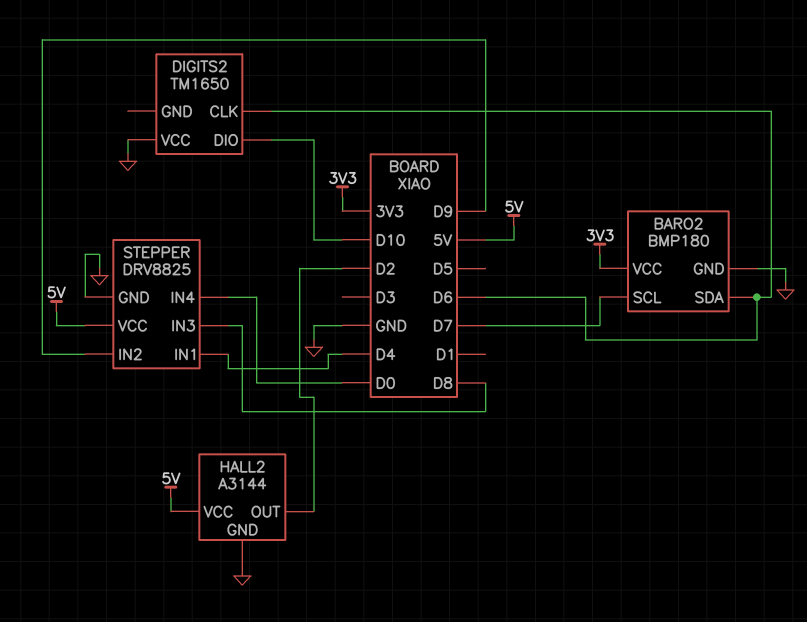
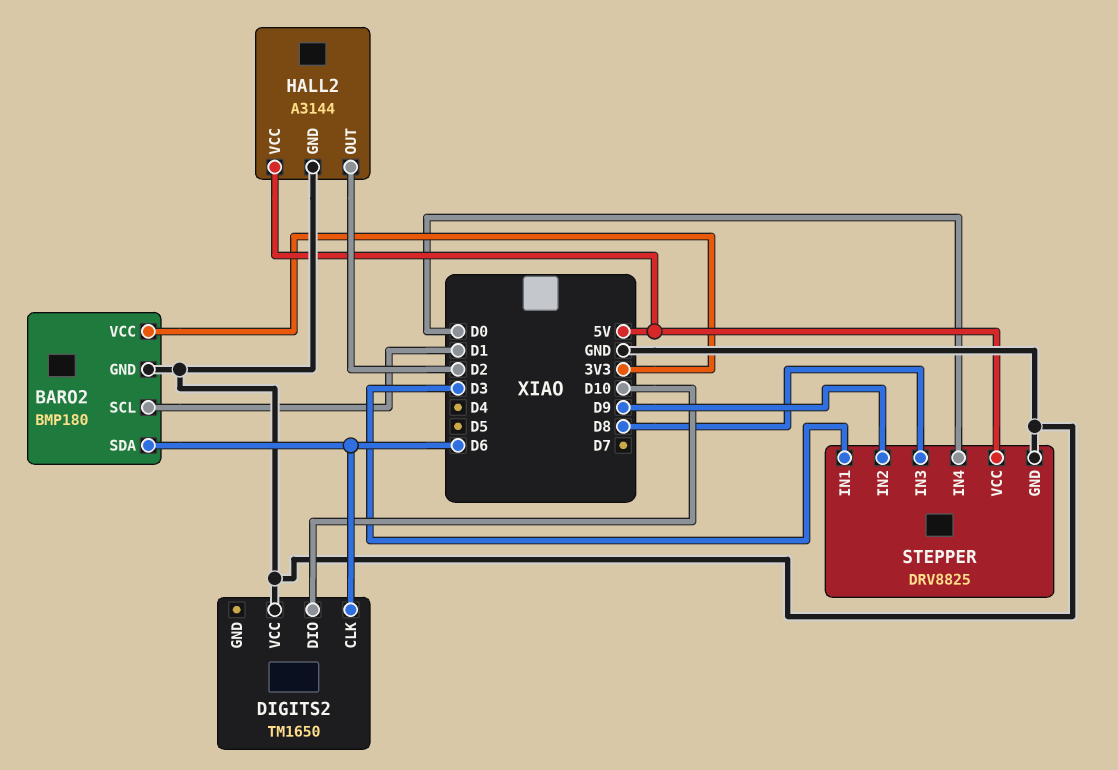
BARO2 pin SCL: D7 -> D1
STEPPER pin IN1: D4 -> D3

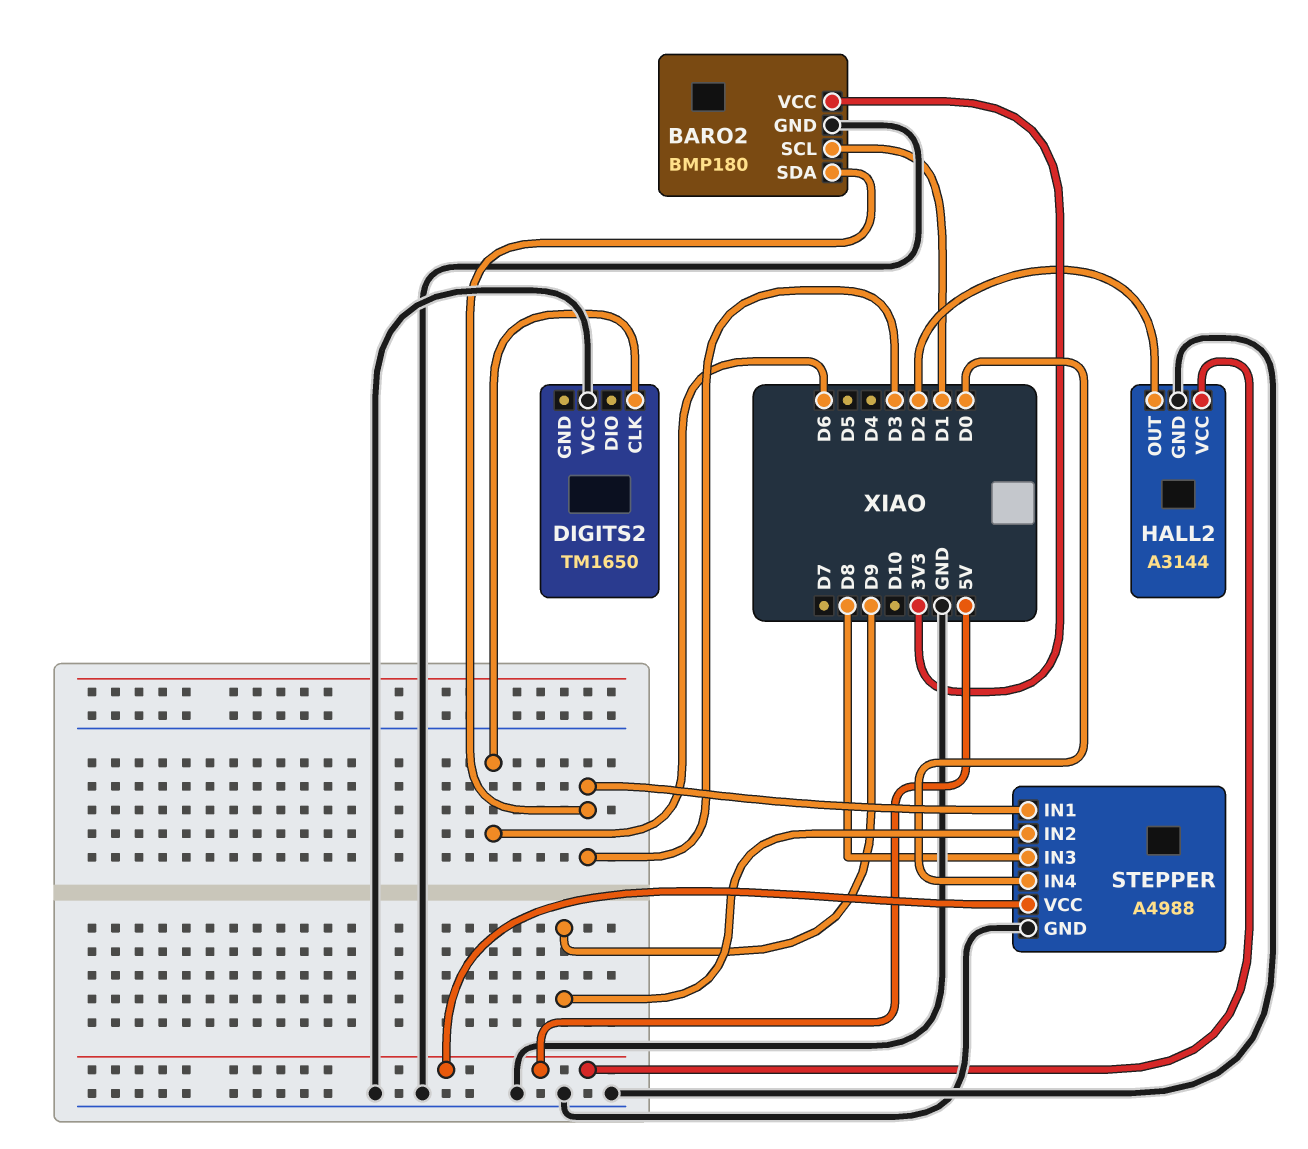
BARO2 pin SDA: D6 -> D3
DIGITS2 pin DIO: D10 -> none
STEPPER: DRV8825 -> A4988

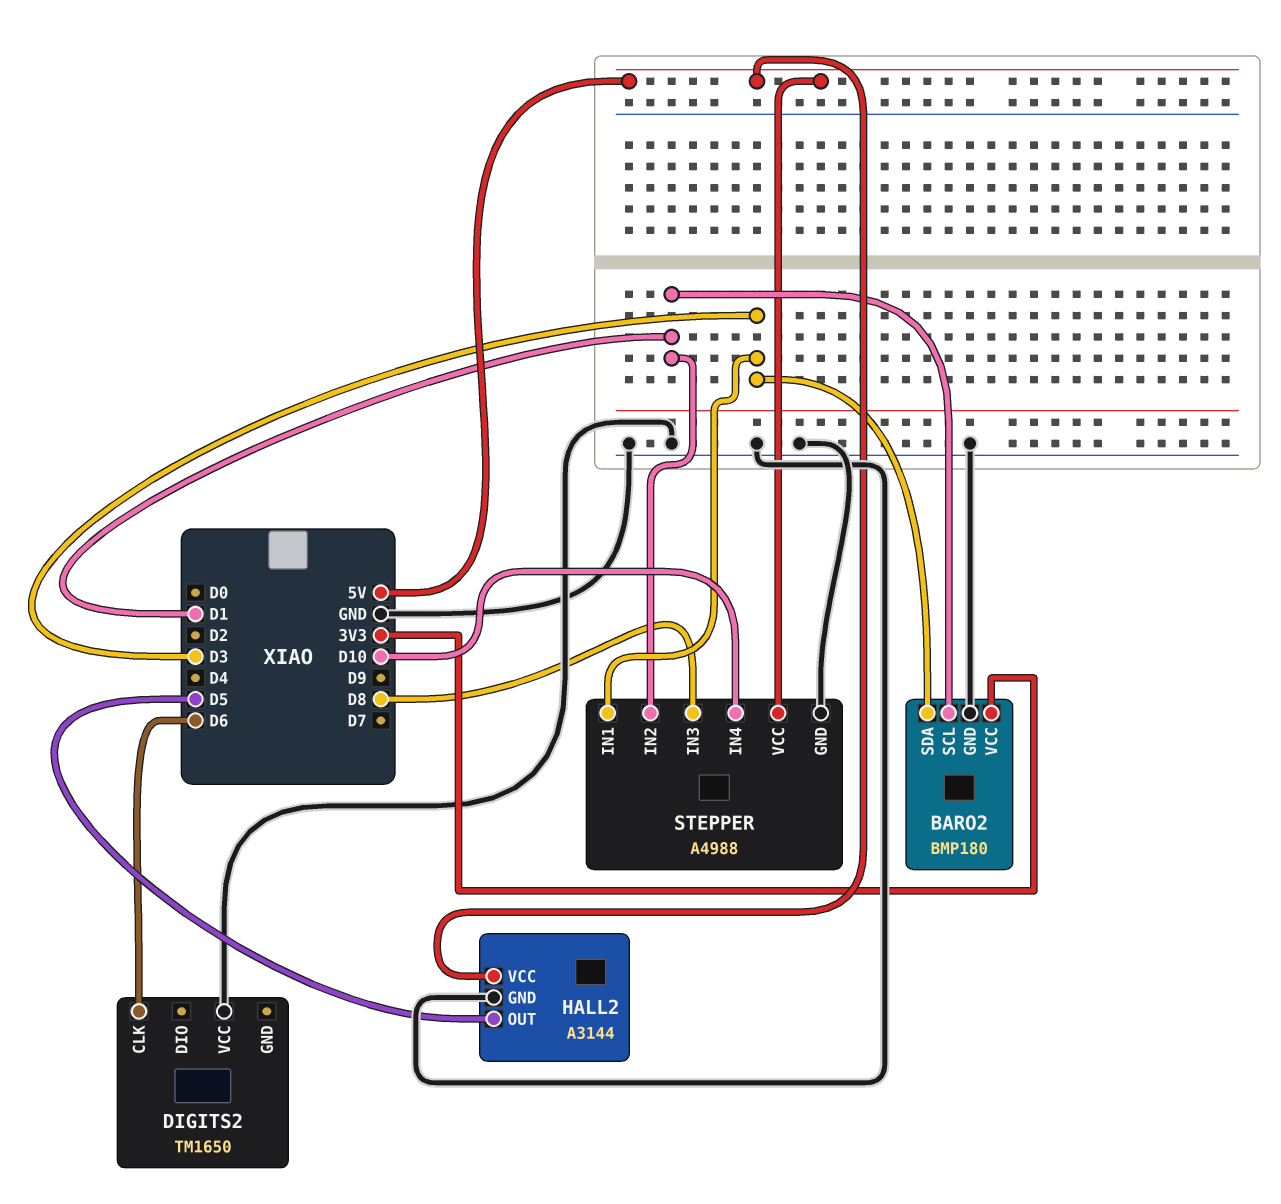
HALL2 pin OUT: D2 -> D5
STEPPER pin IN2: D9 -> D1
STEPPER pin IN4: D0 -> D10

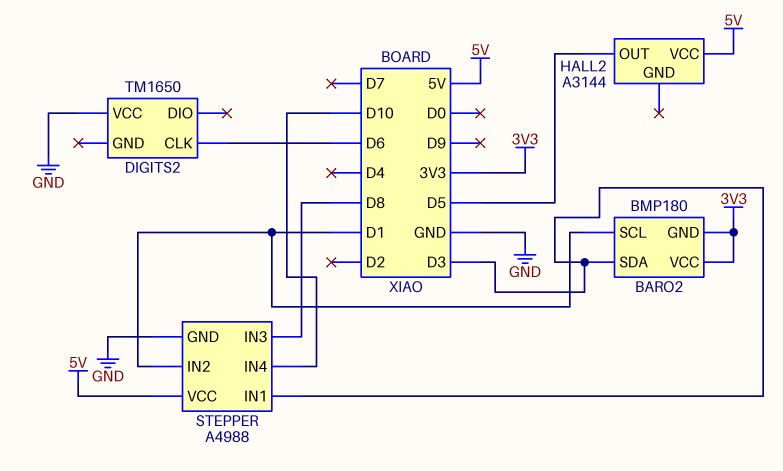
BARO2 pin GND: GND -> 3V3
HALL2 pin GND: GND -> none

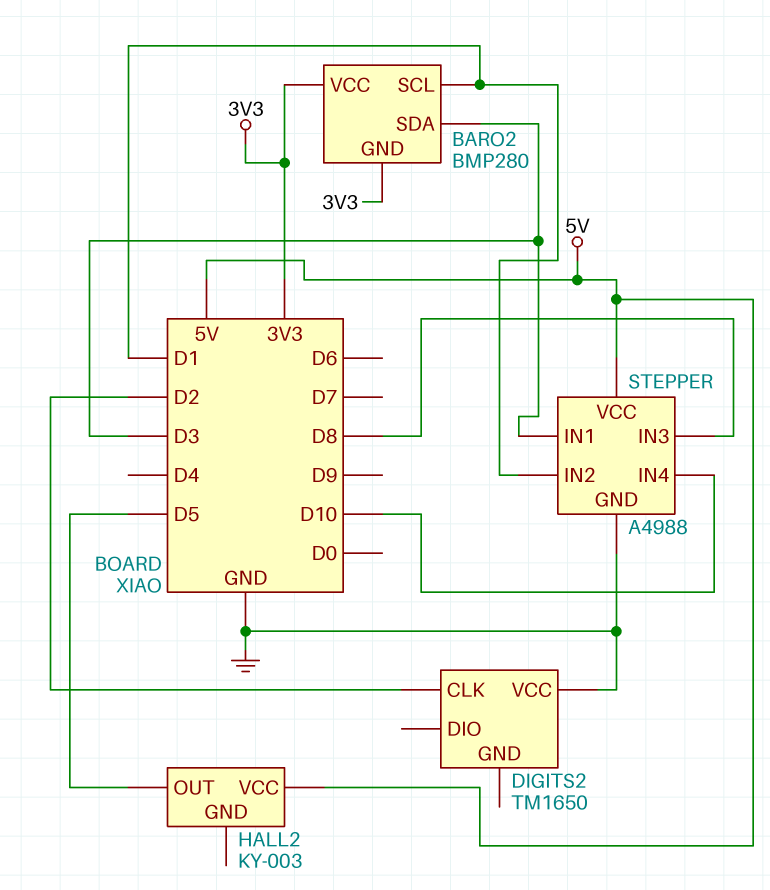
BARO2: BMP180 -> BMP280
DIGITS2 pin CLK: D6 -> D2
HALL2: A3144 -> KY-003

